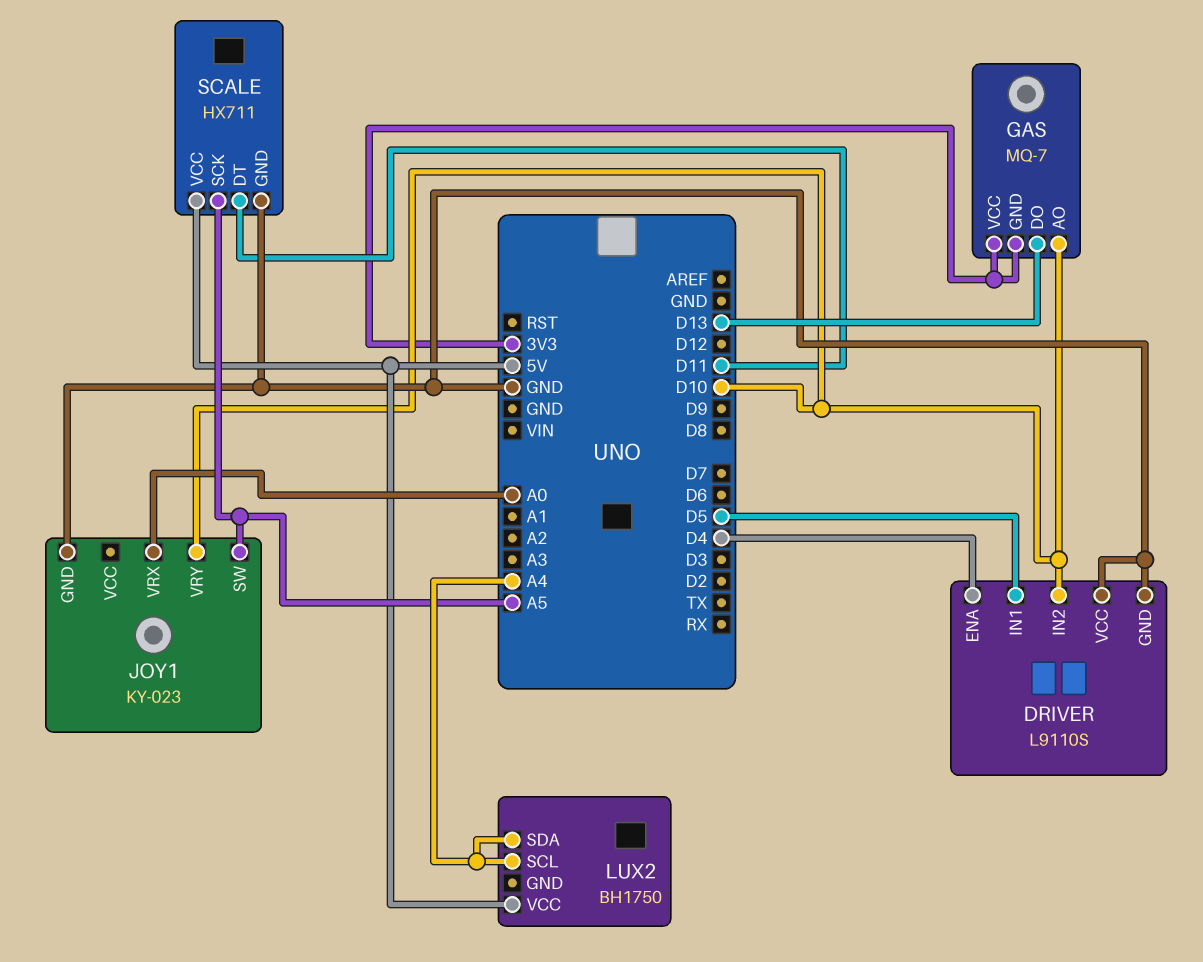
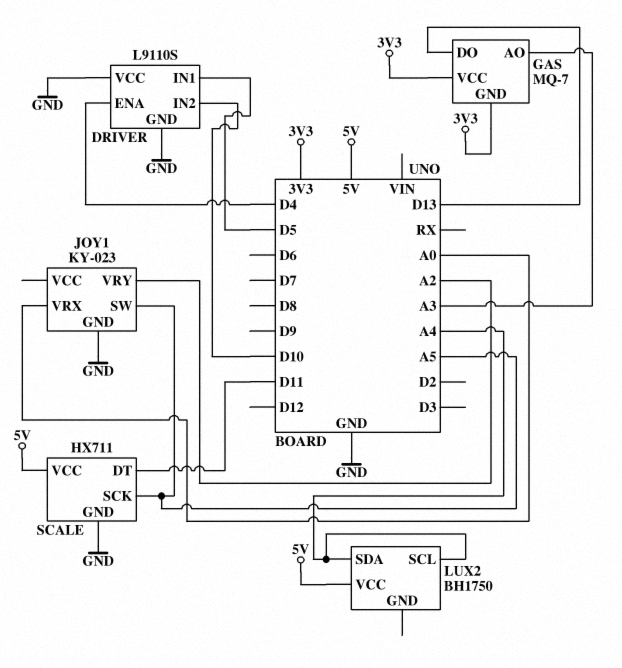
GAS pin AO: D10 -> A3
JOY1 pin VRY: D10 -> A2

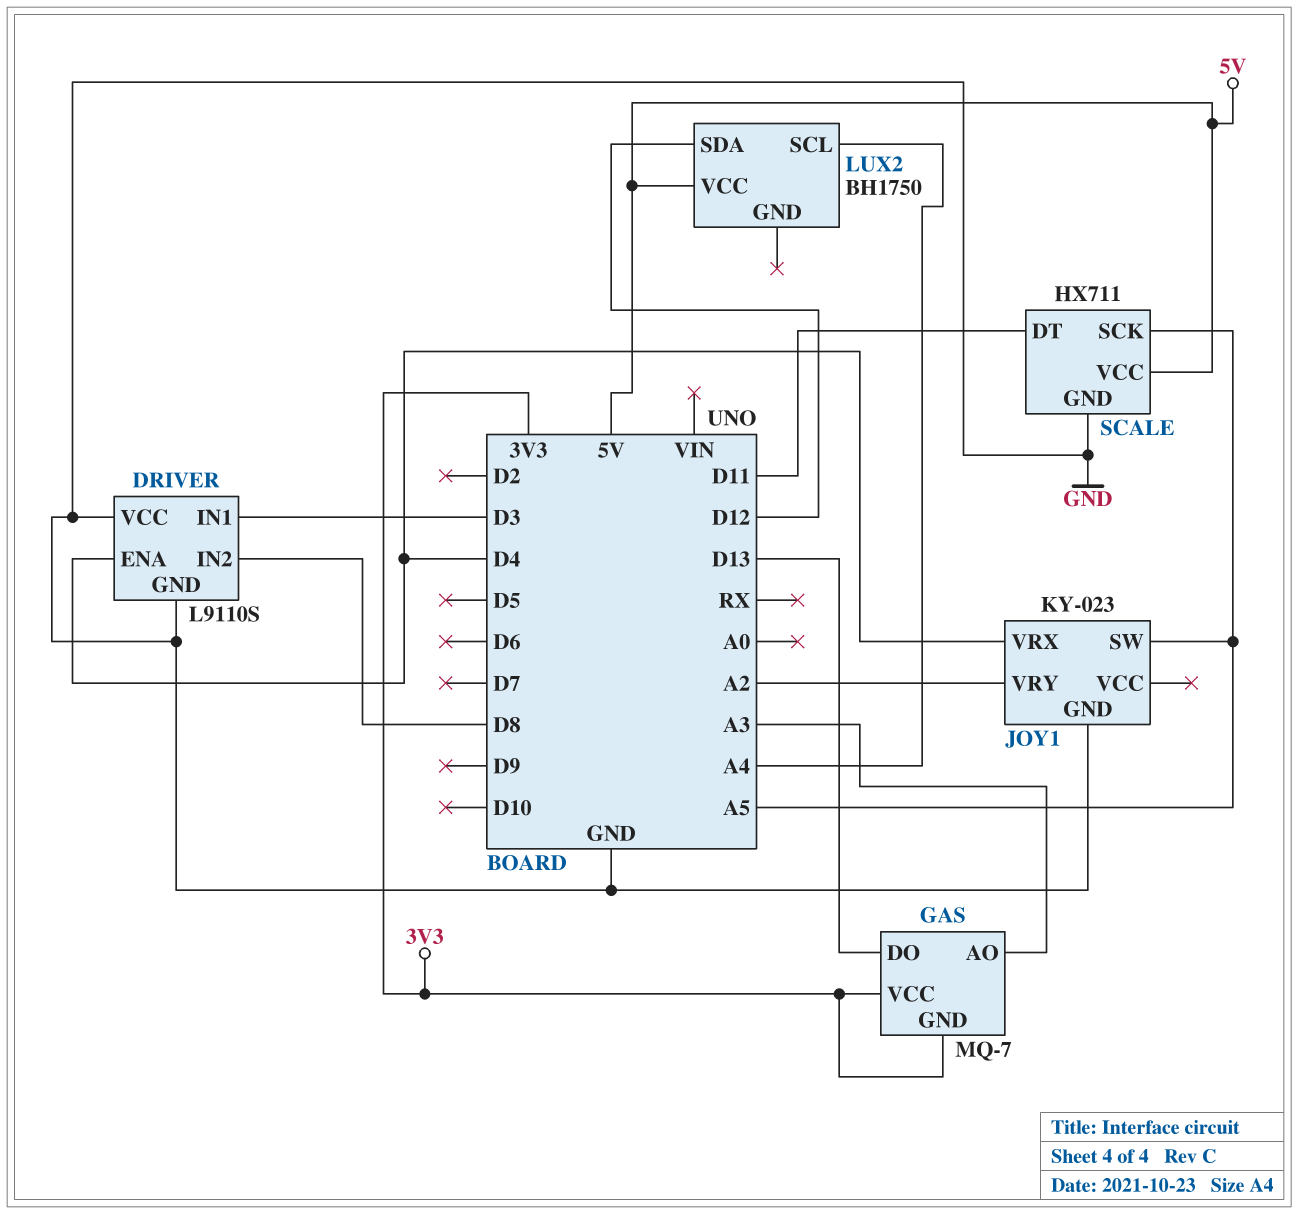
DRIVER pin IN1: D5 -> D3
DRIVER pin IN2: D10 -> D8
JOY1 pin VRX: A0 -> D4
LUX2 pin SDA: A4 -> D12

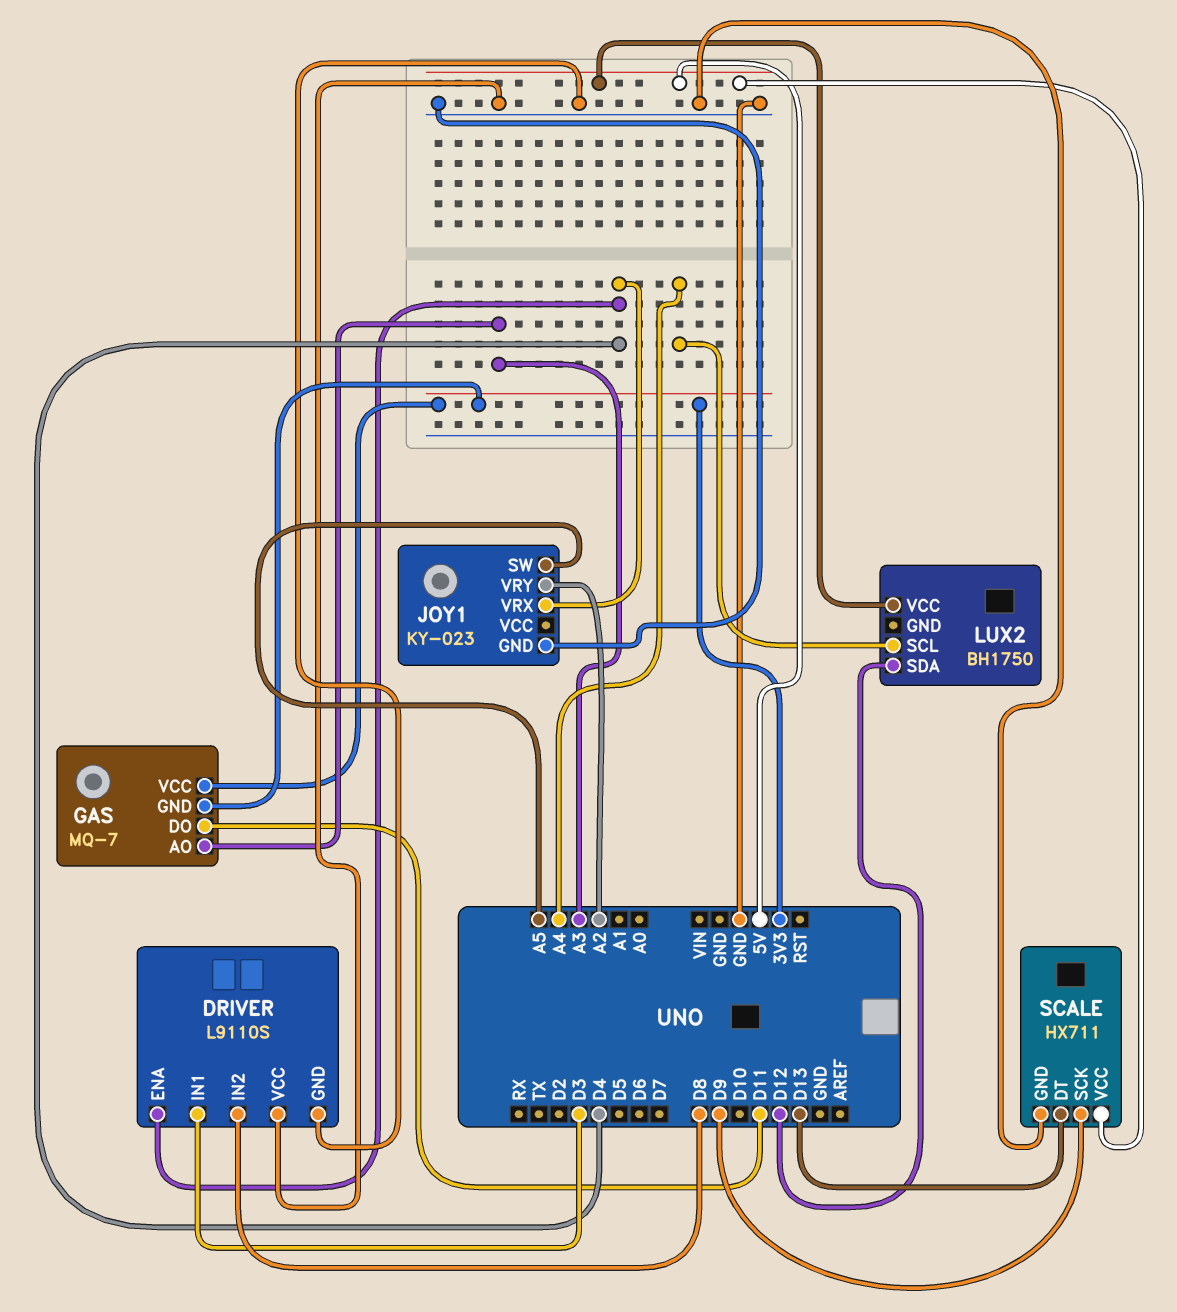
GAS pin DO: D13 -> D11
SCALE pin DT: D11 -> D13
SCALE pin SCK: A5 -> D9

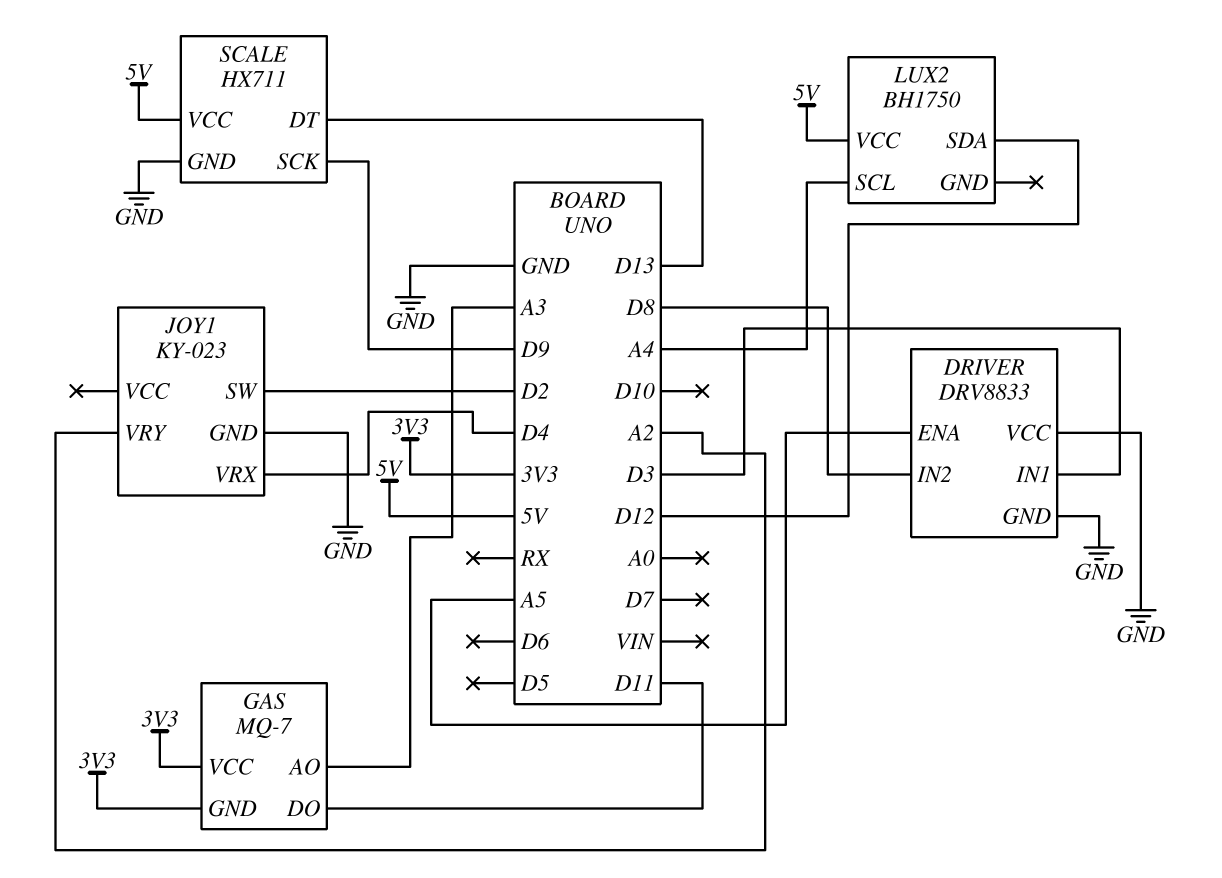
DRIVER: L9110S -> DRV8833
DRIVER pin ENA: D4 -> A5
JOY1 pin SW: A5 -> D2

